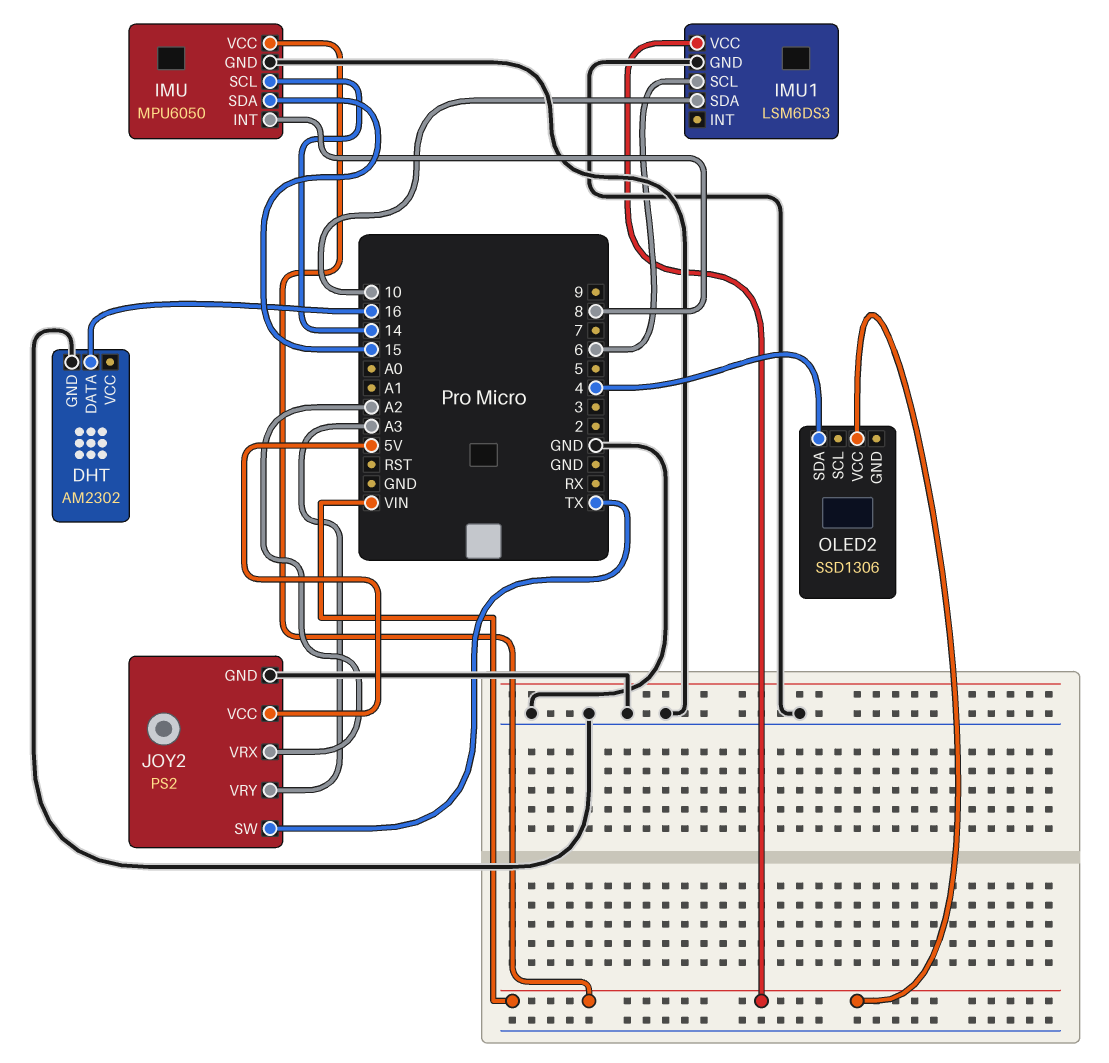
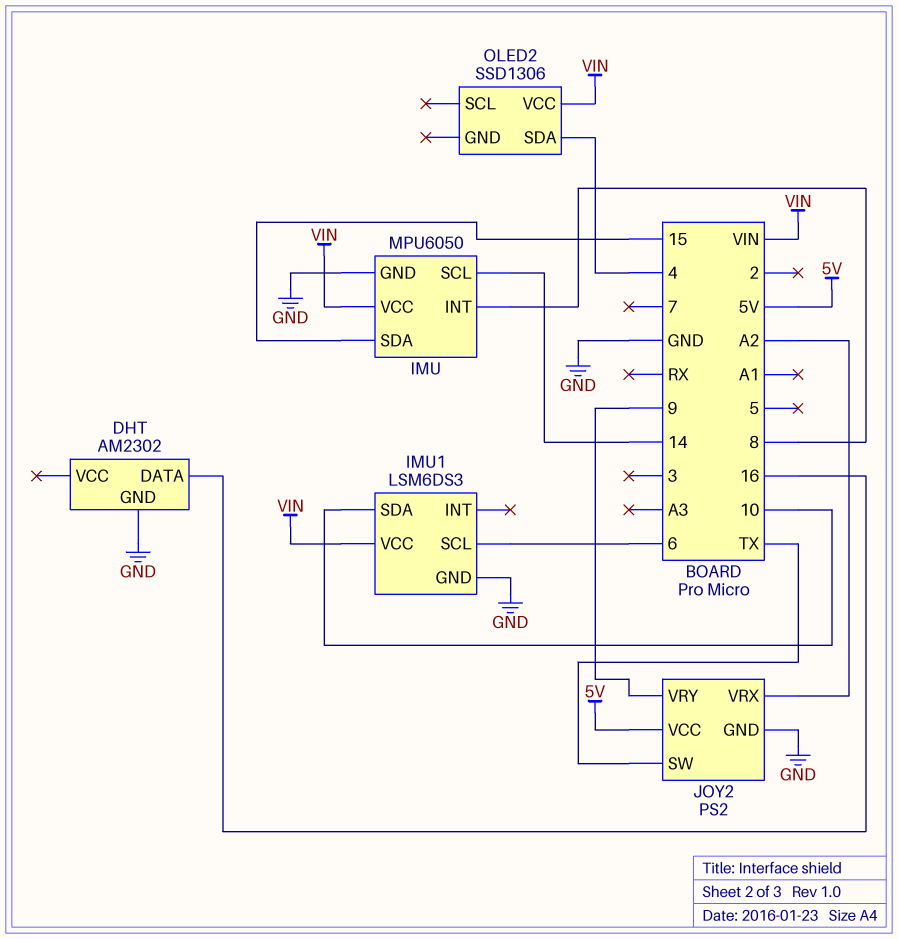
JOY2 pin VRY: A3 -> 9

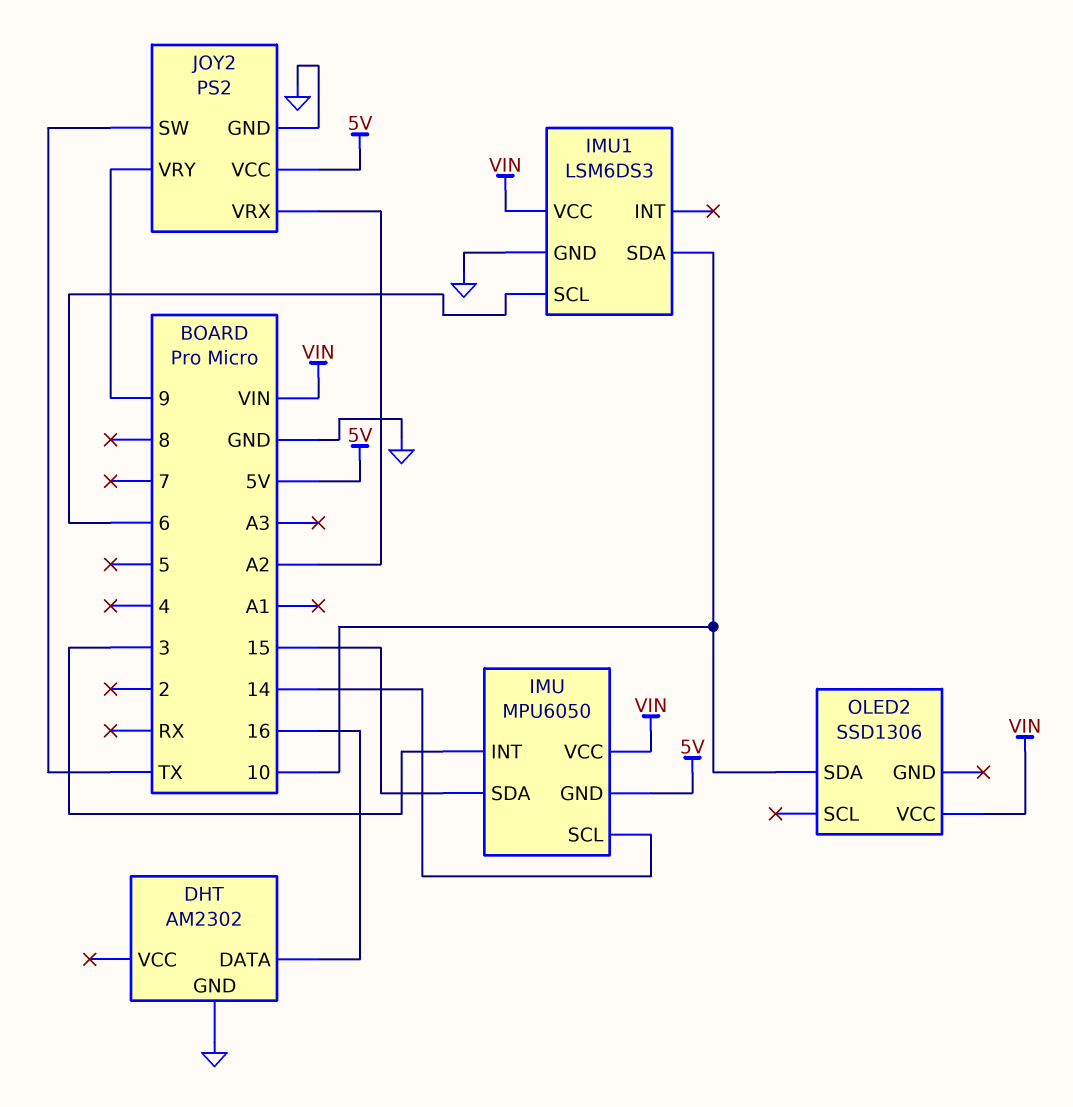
IMU pin GND: GND -> 5V
IMU pin INT: 8 -> 3
OLED2 pin SDA: 4 -> 10

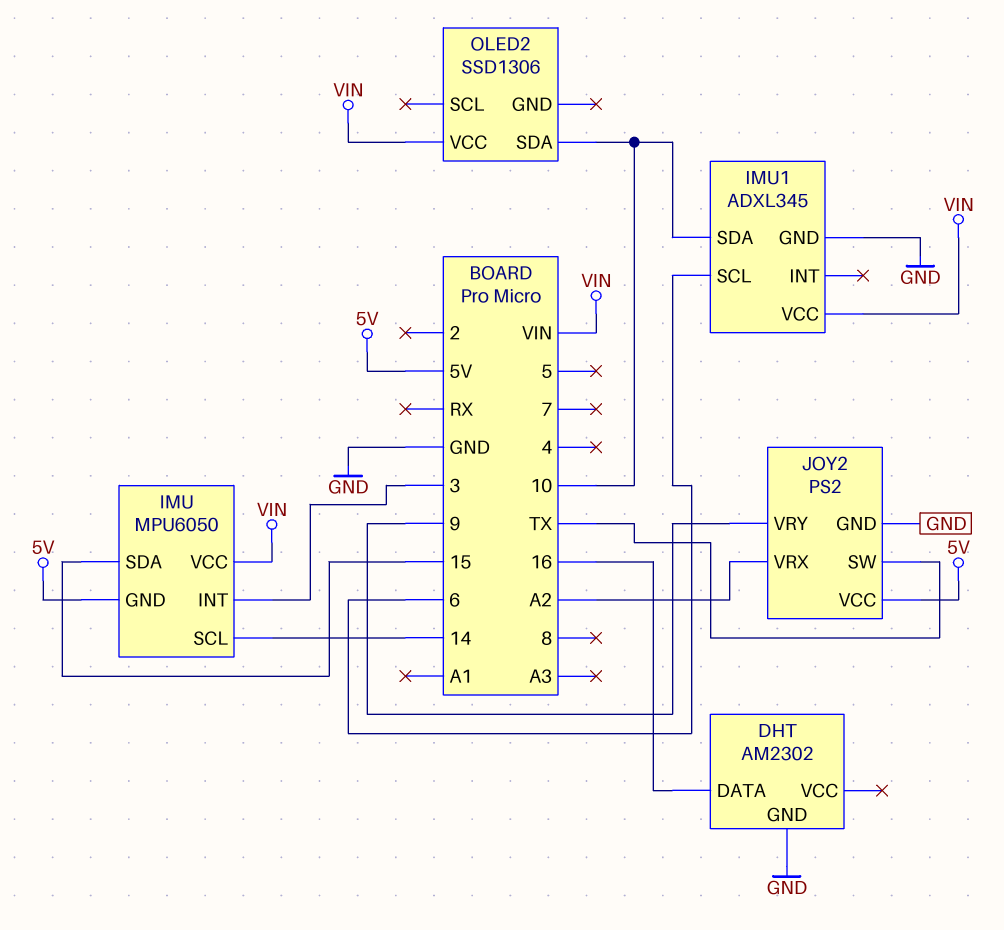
IMU1: LSM6DS3 -> ADXL345

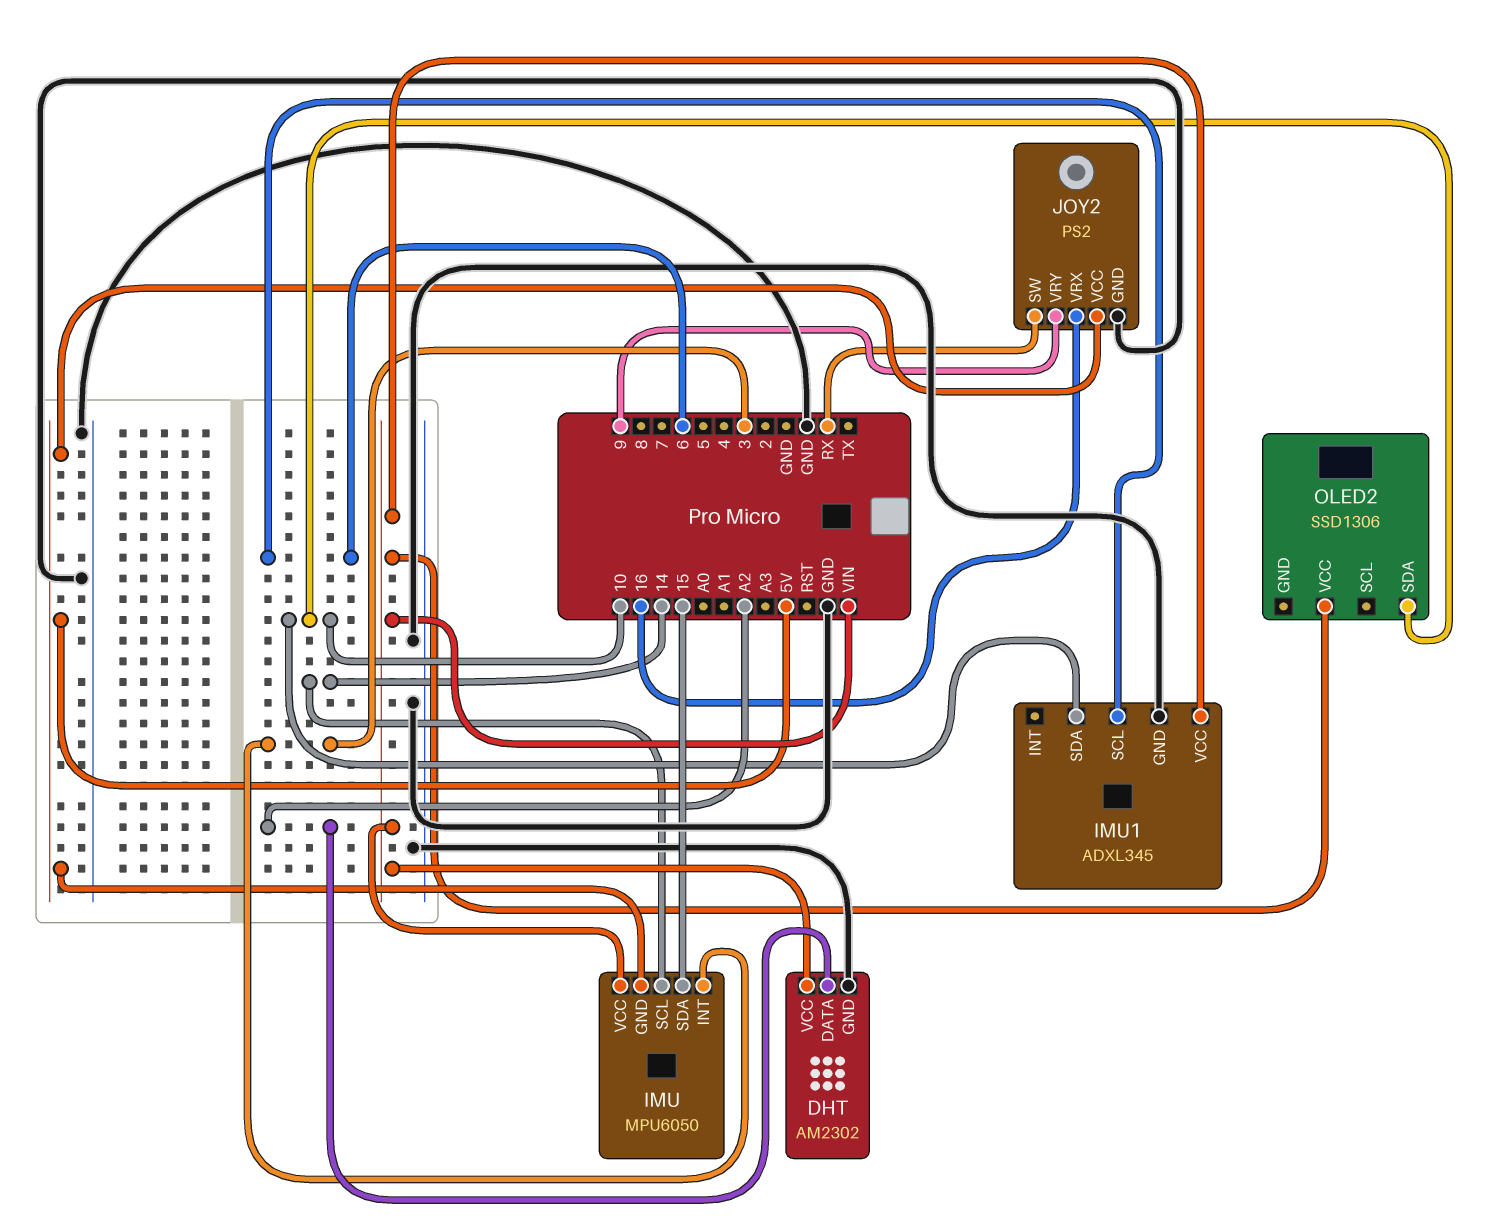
DHT pin DATA: 16 -> A2
DHT pin VCC: none -> VIN
JOY2 pin SW: TX -> RX
JOY2 pin VRX: A2 -> 16

